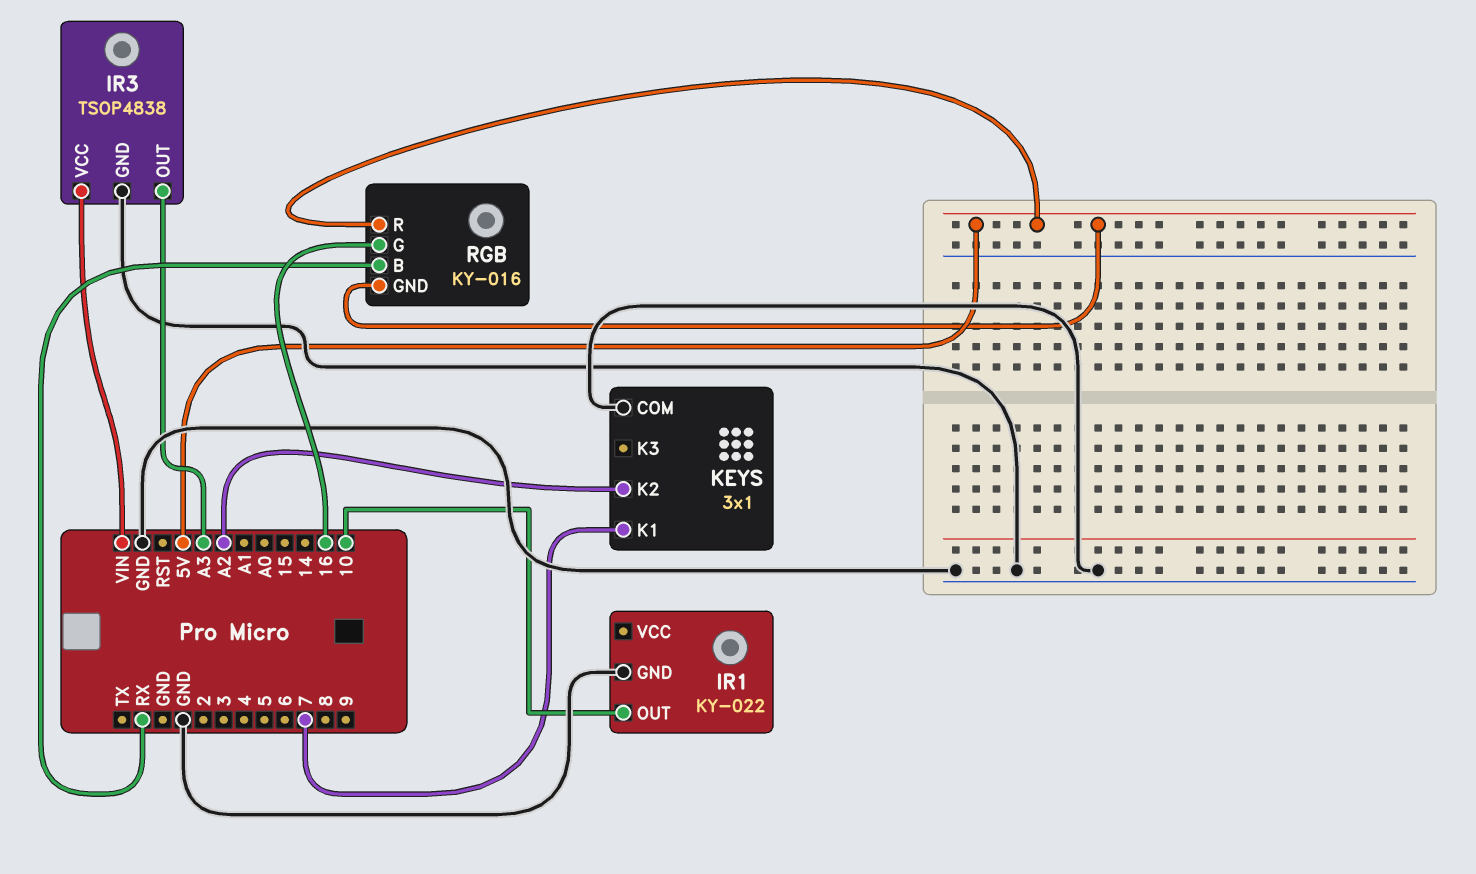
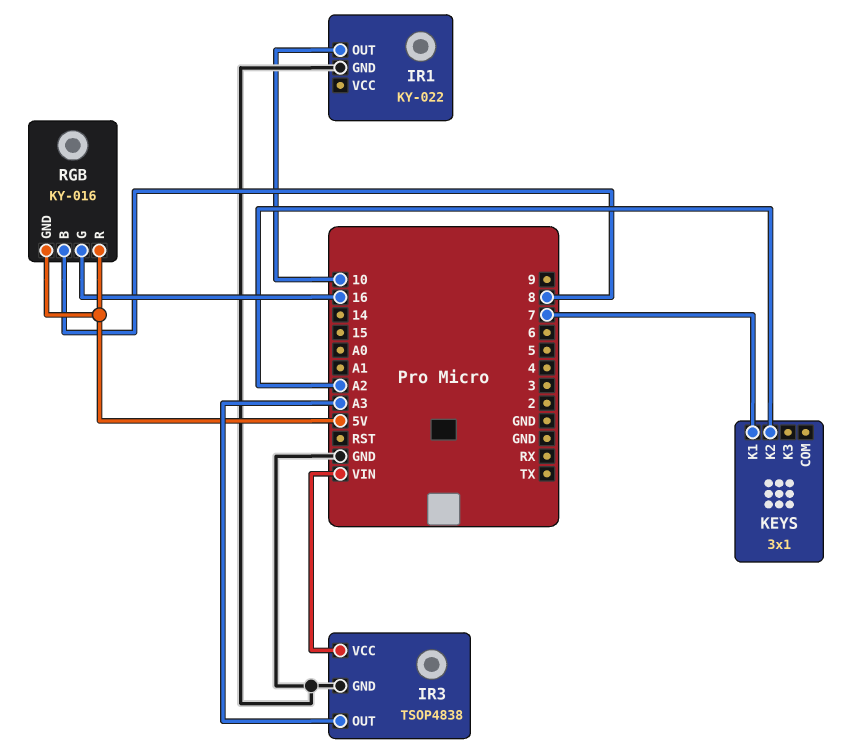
KEYS pin COM: GND -> none
RGB pin B: RX -> 8

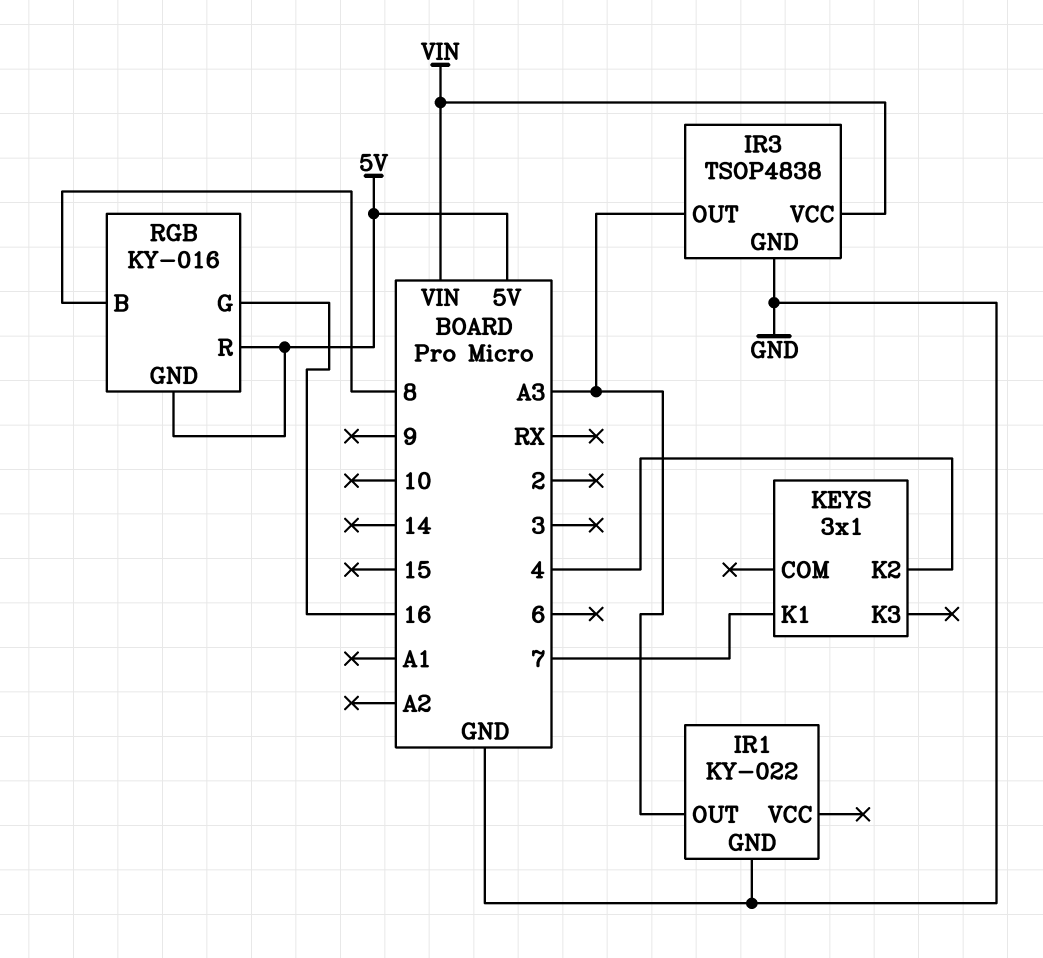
IR1 pin OUT: 10 -> A3
KEYS pin K2: A2 -> 4

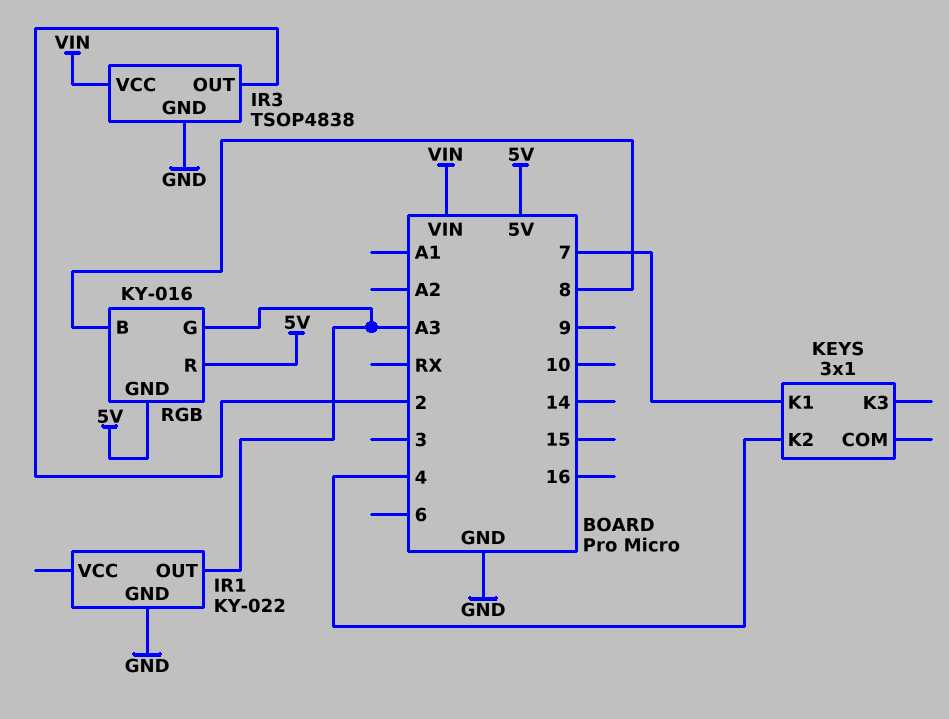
IR3 pin OUT: A3 -> 2
RGB pin G: 16 -> A3

